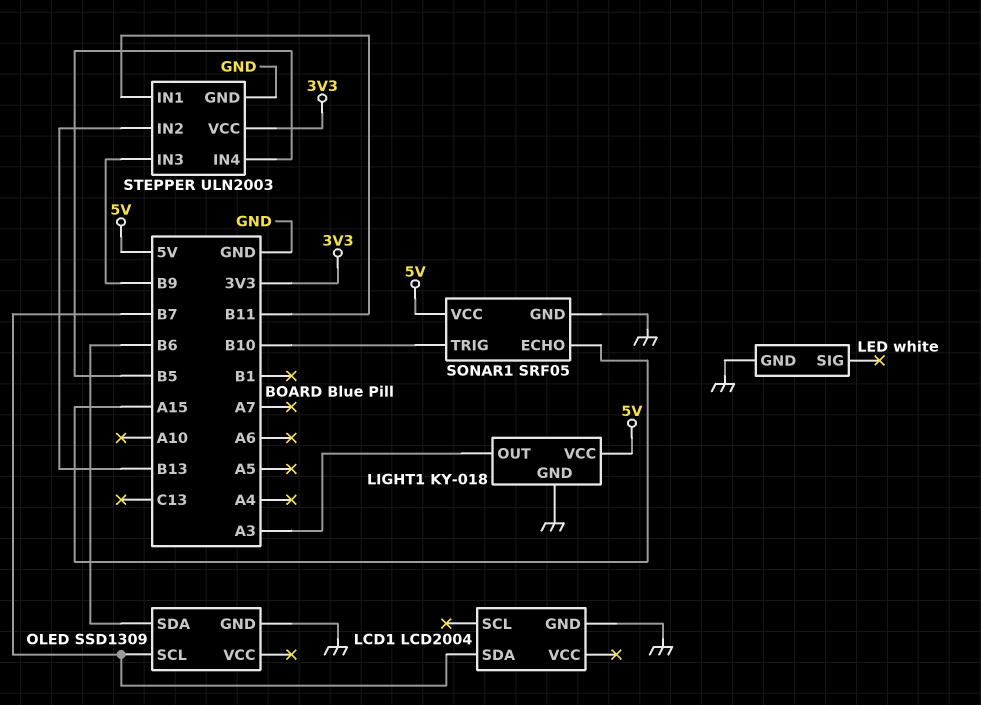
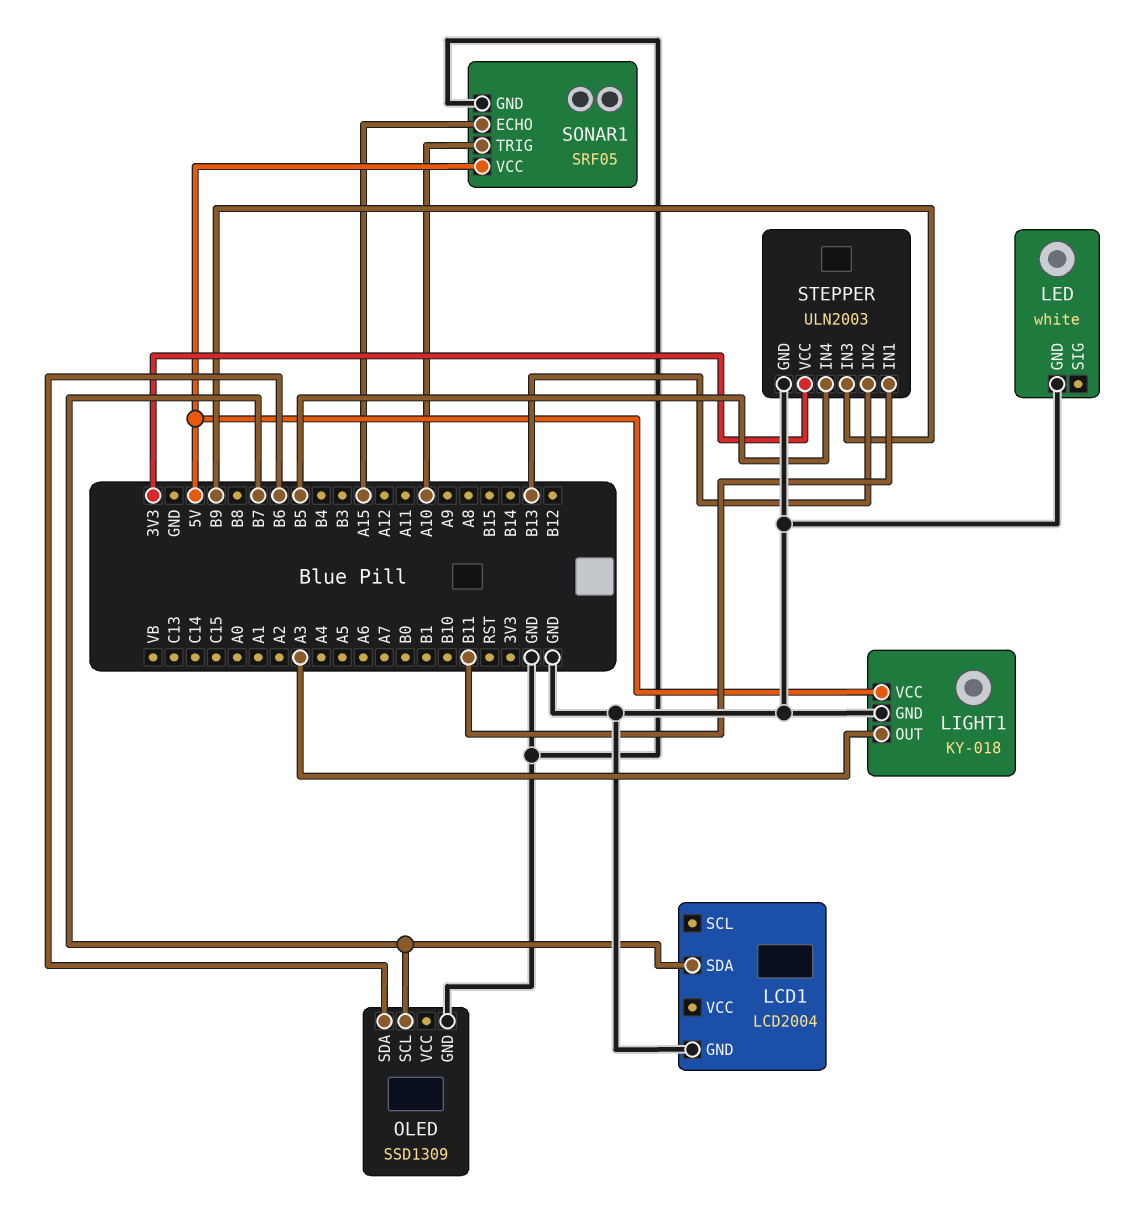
SONAR1 pin TRIG: B10 -> A10

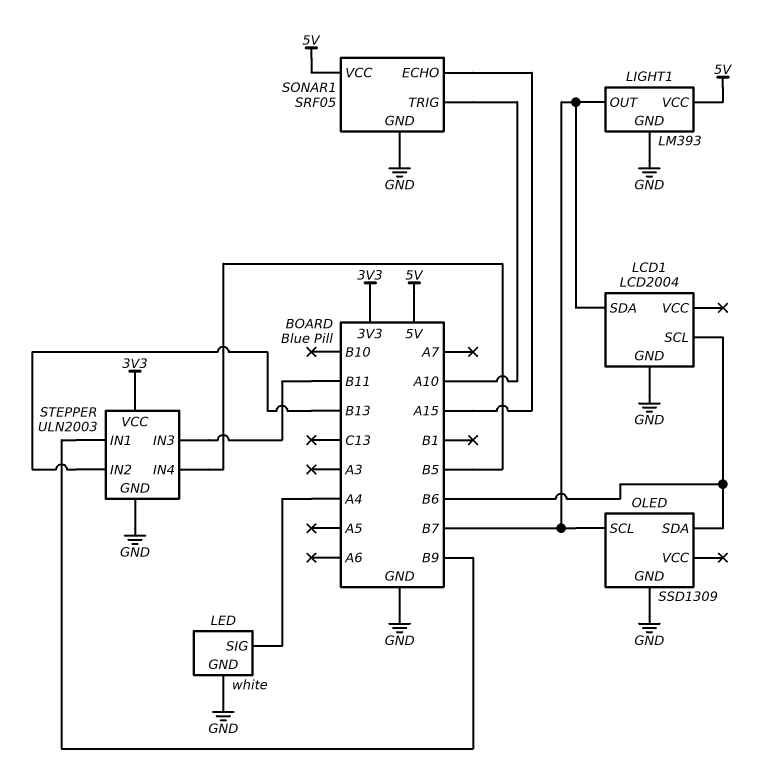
LCD1 pin SCL: none -> B6
LED pin SIG: none -> A4
LIGHT1: KY-018 -> LM393
LIGHT1 pin OUT: A3 -> B7
STEPPER pin IN1: B11 -> B9
STEPPER pin IN3: B9 -> B11

